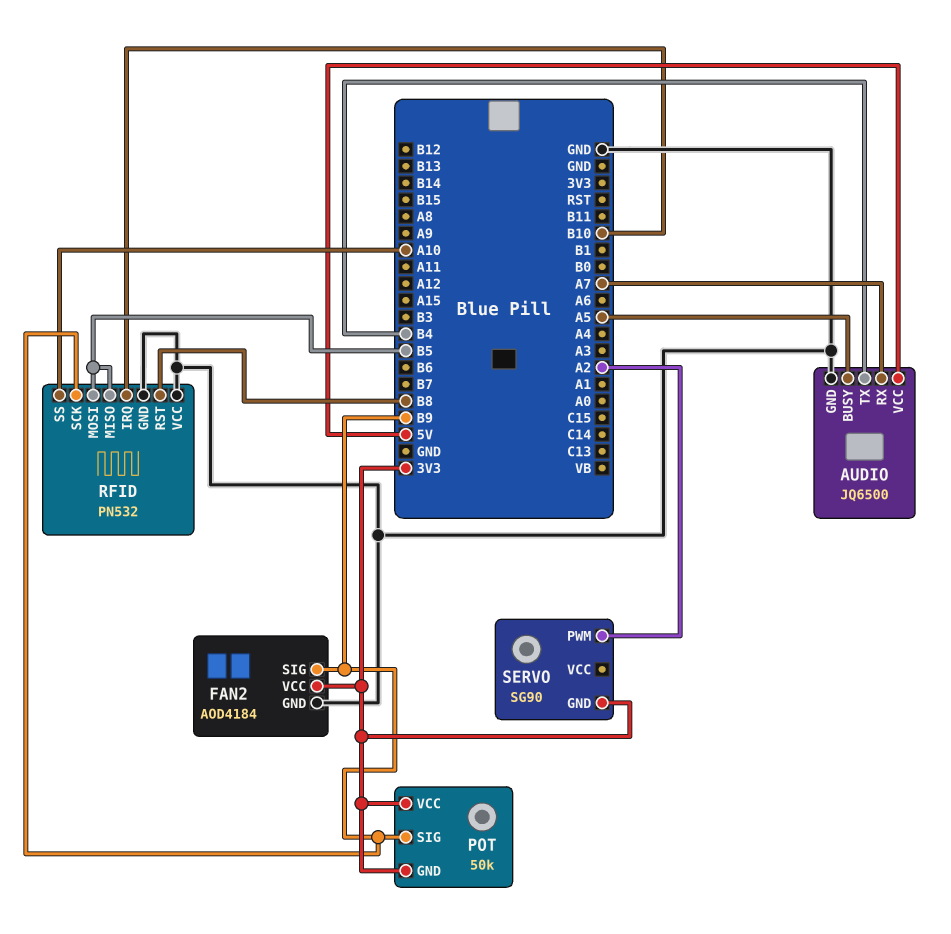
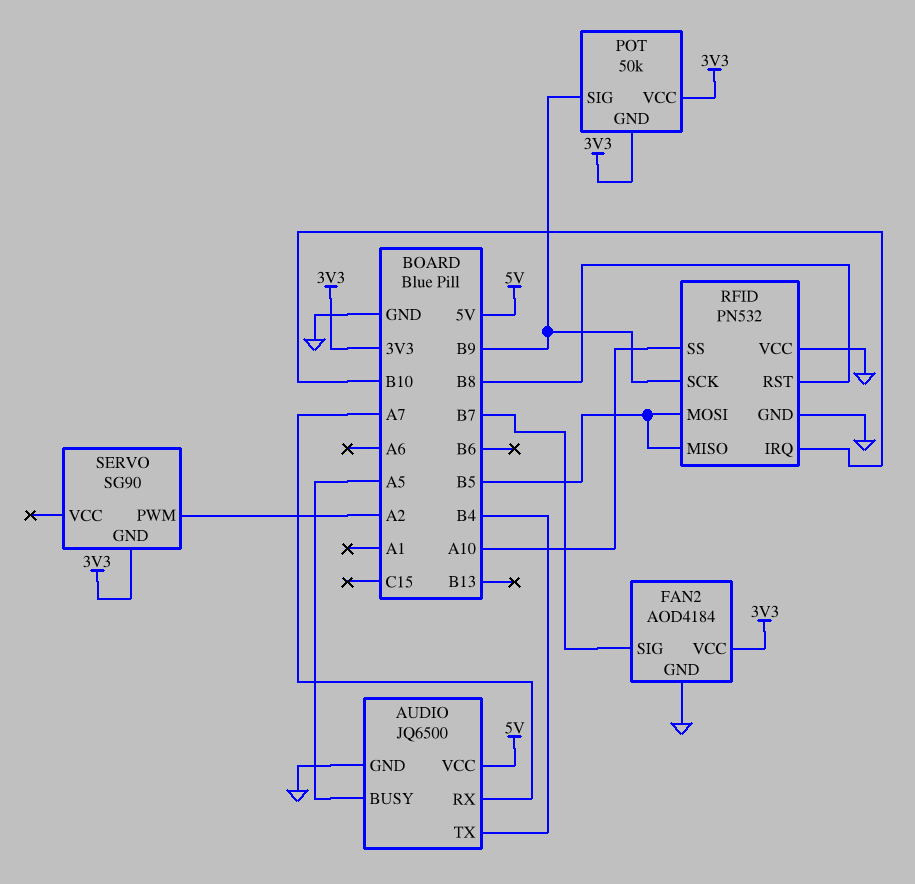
FAN2 pin SIG: B9 -> B7

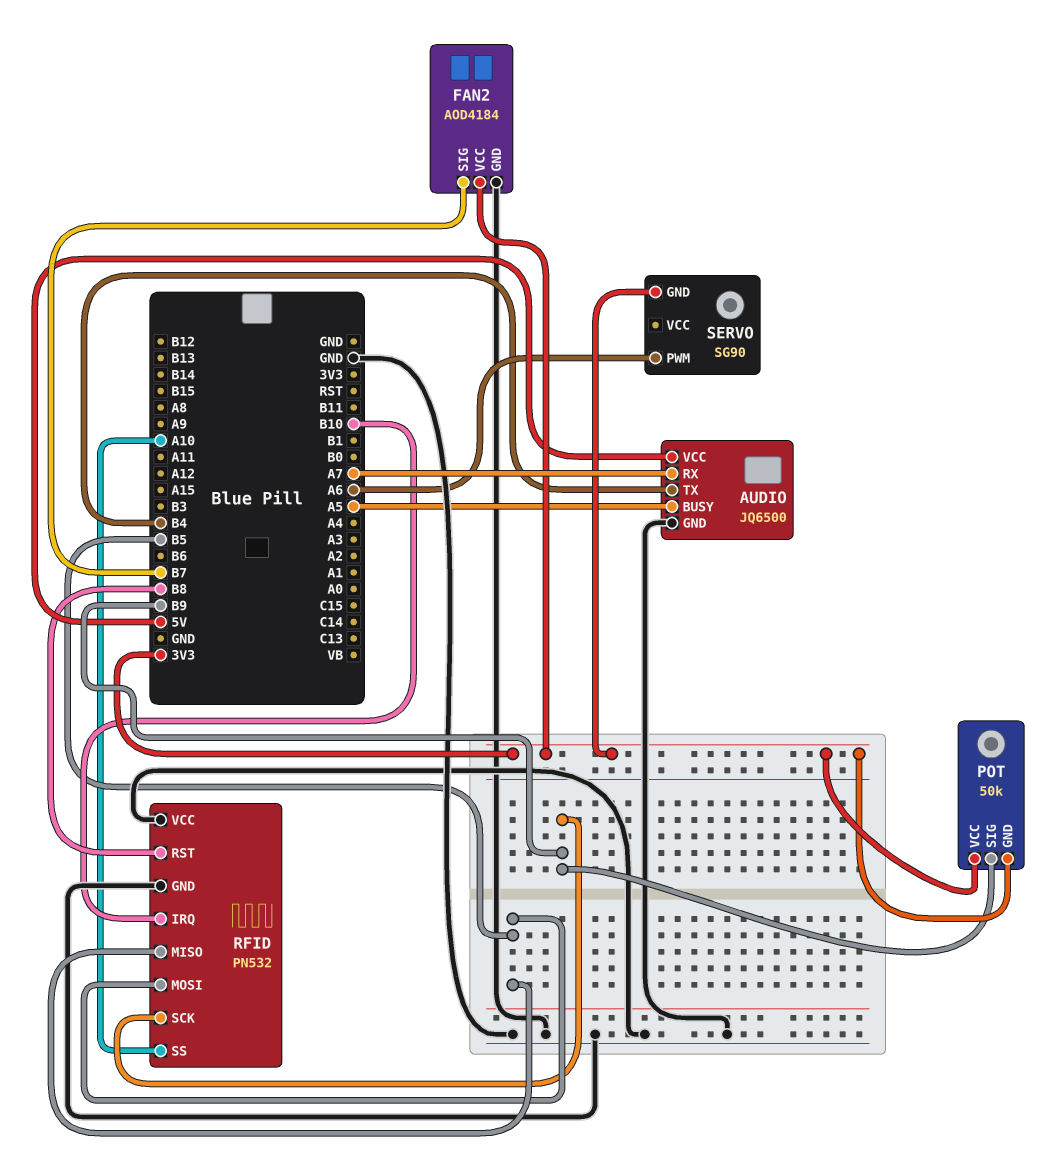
SERVO pin PWM: A2 -> A6

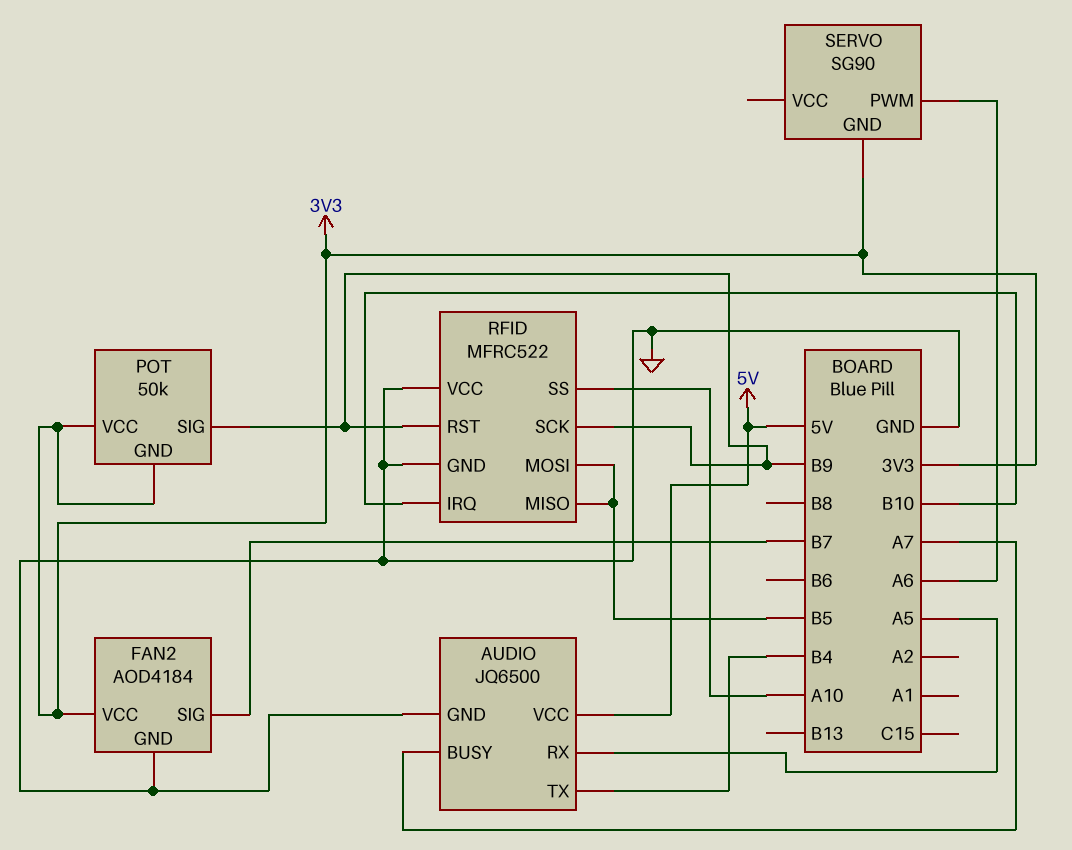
AUDIO pin BUSY: A5 -> A7
AUDIO pin RX: A7 -> A5
RFID: PN532 -> MFRC522
RFID pin RST: B8 -> B9

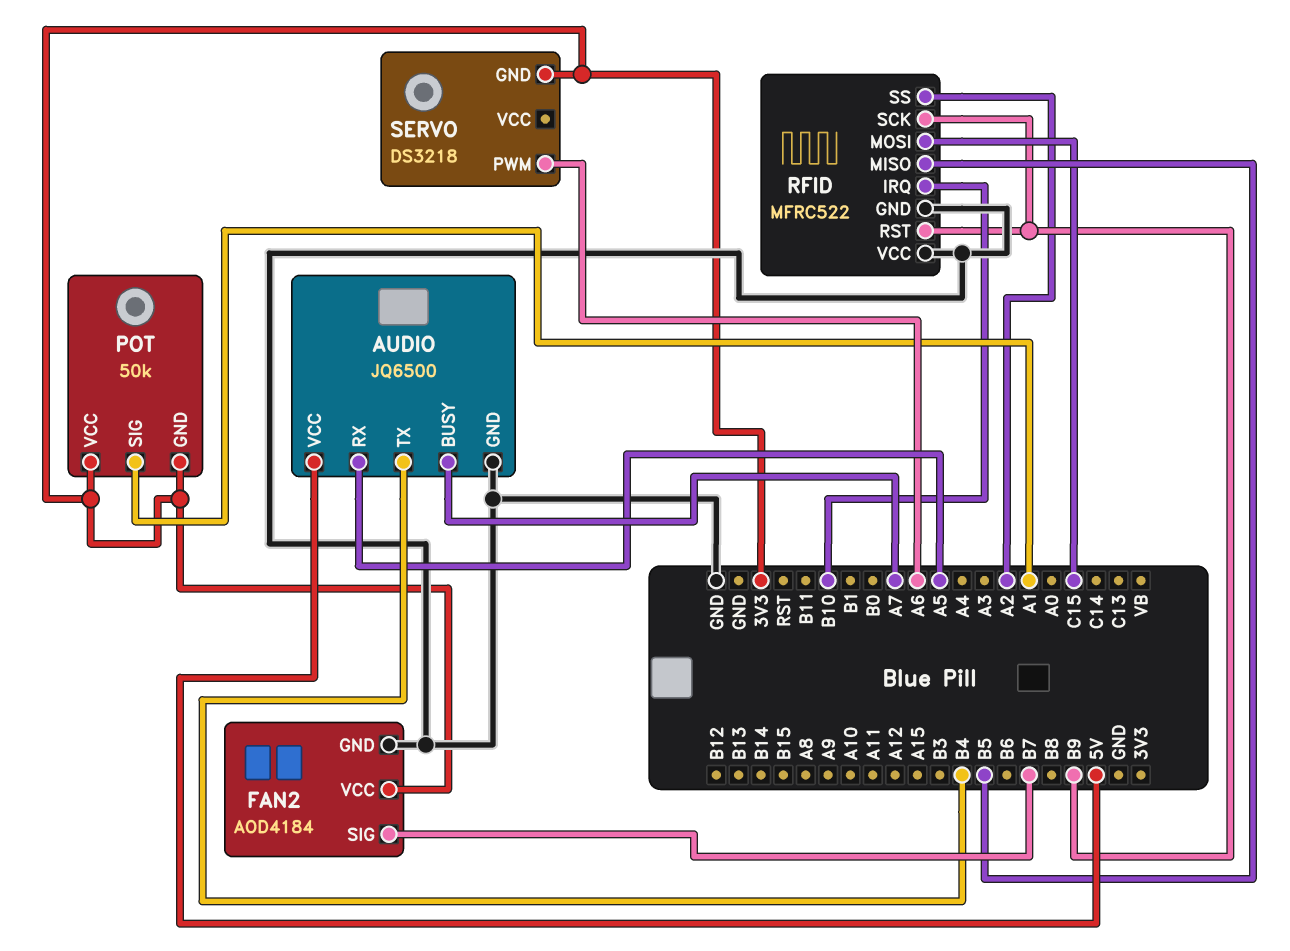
POT pin SIG: B9 -> A1
RFID pin MOSI: B5 -> C15
RFID pin SS: A10 -> A2
SERVO: SG90 -> DS3218

